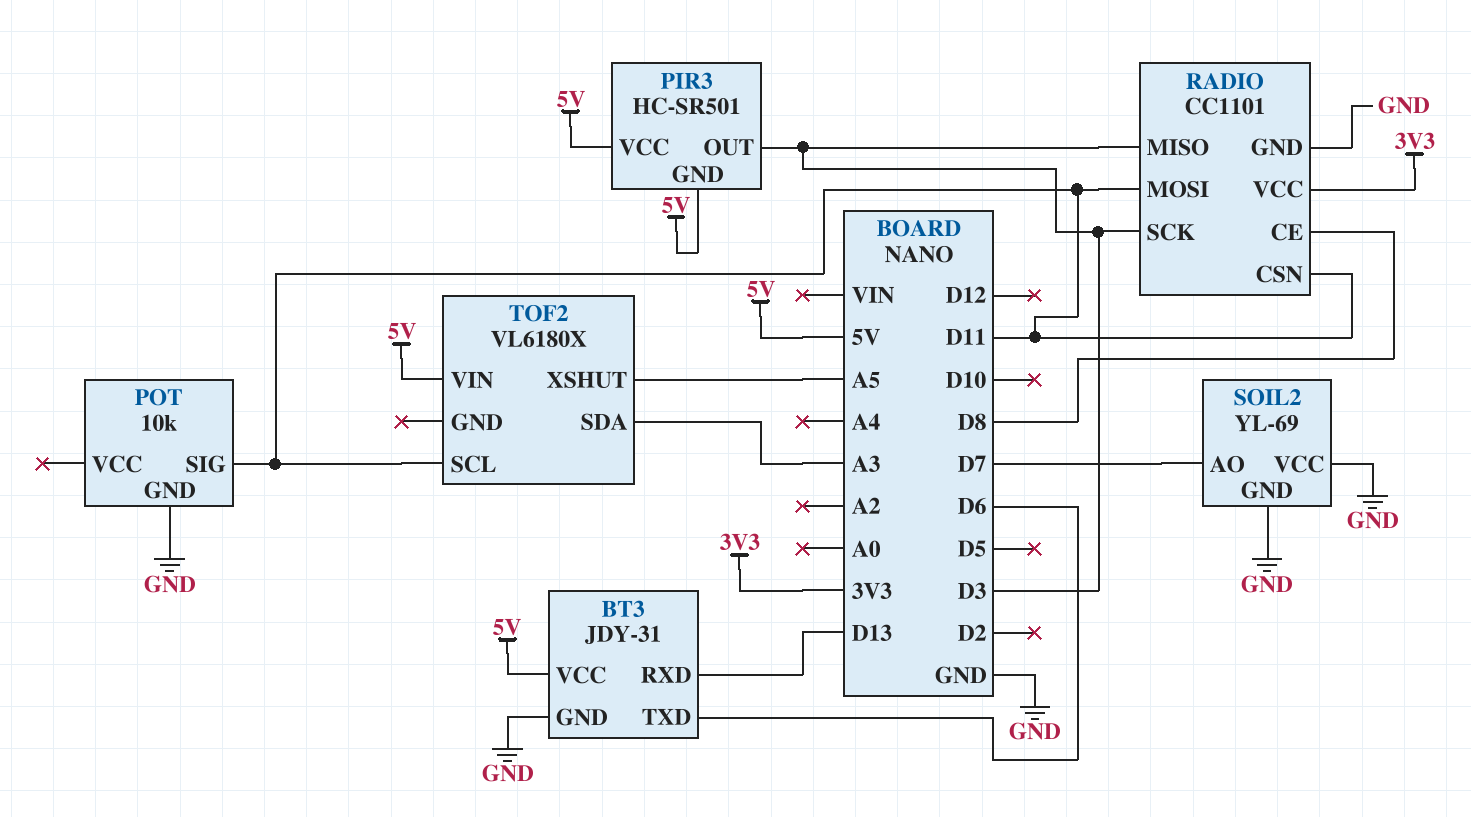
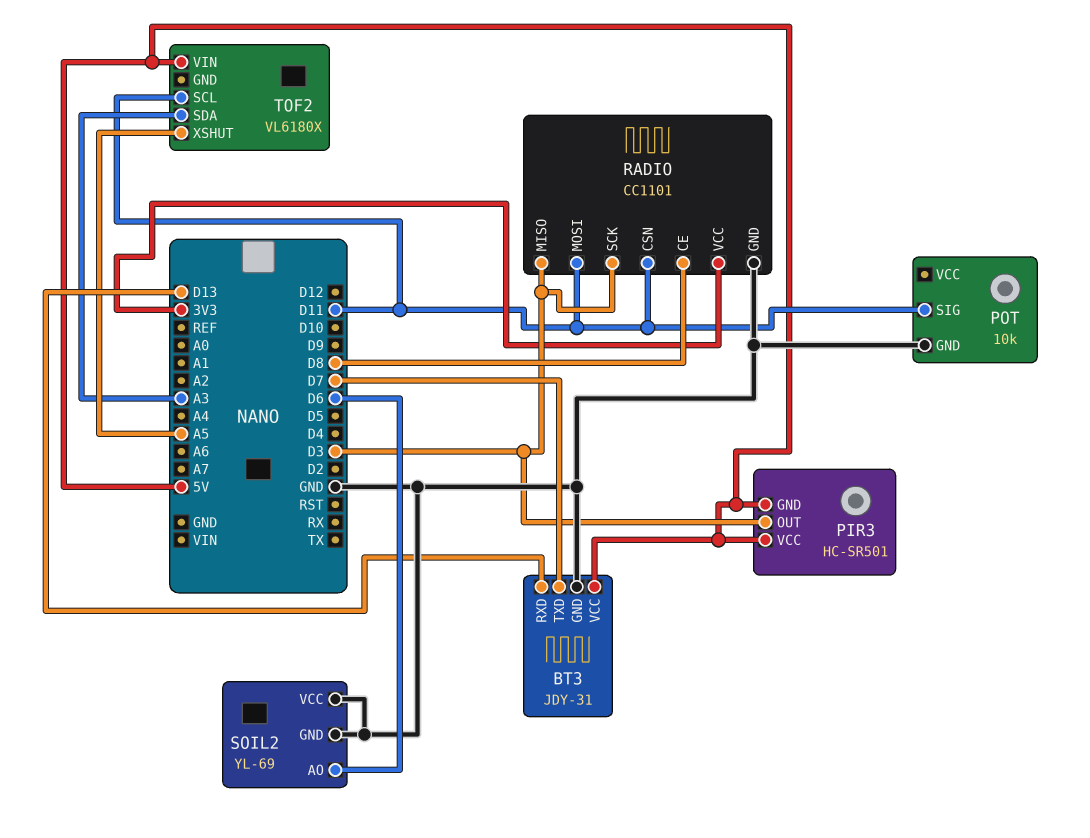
BT3 pin TXD: D6 -> D7
SOIL2 pin AO: D7 -> D6

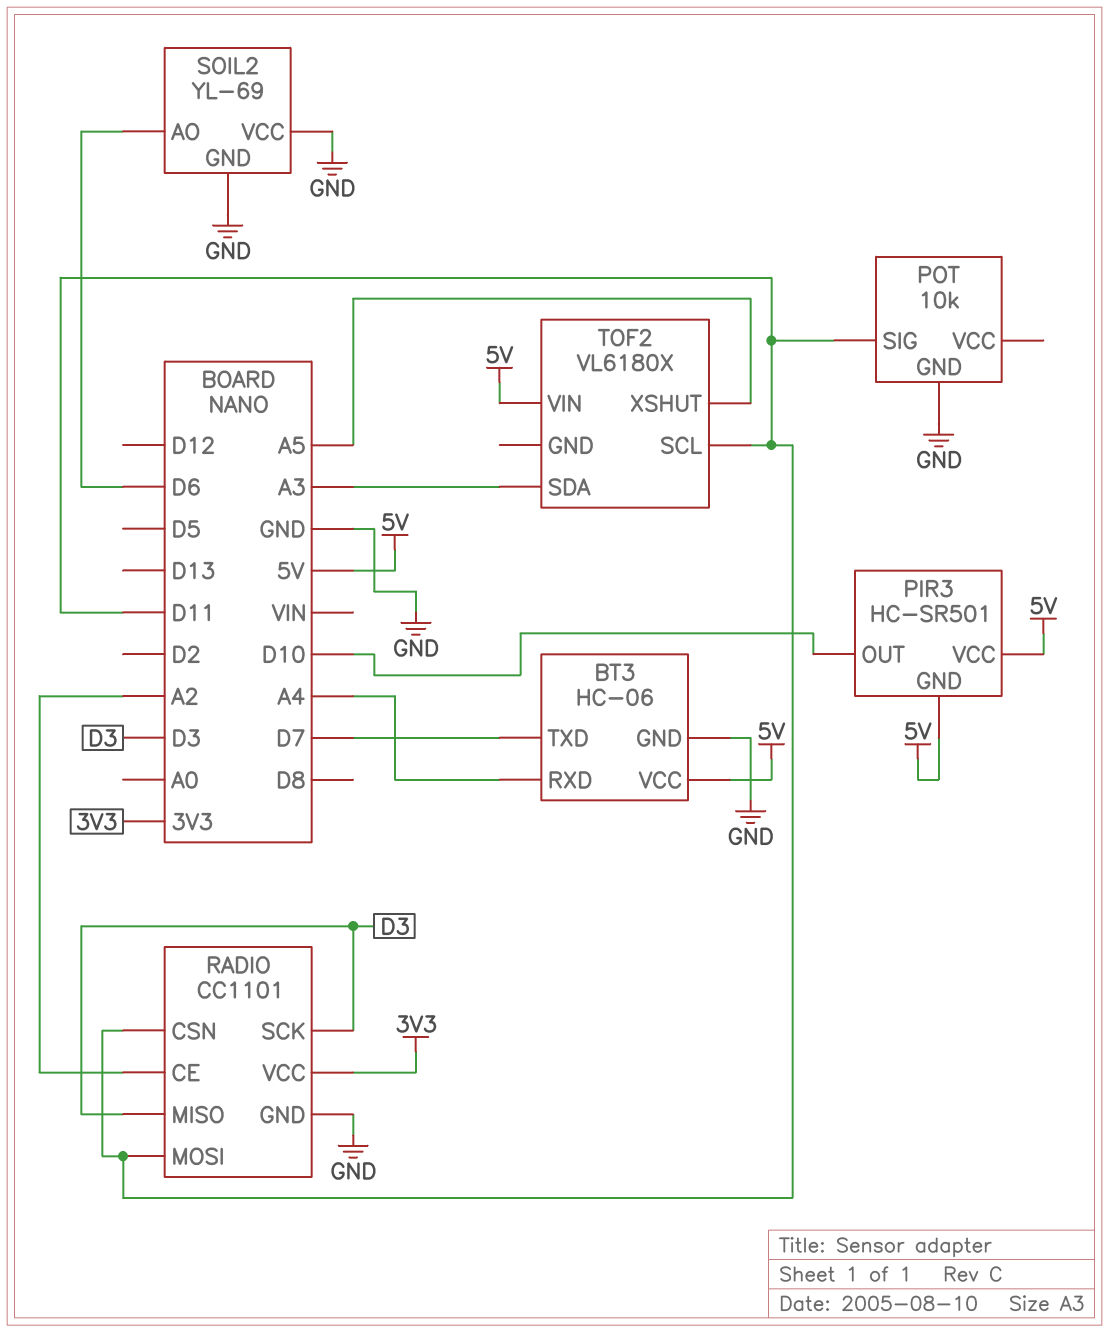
BT3: JDY-31 -> HC-06
BT3 pin RXD: D13 -> A4
PIR3 pin OUT: D3 -> D10
RADIO pin CE: D8 -> A2

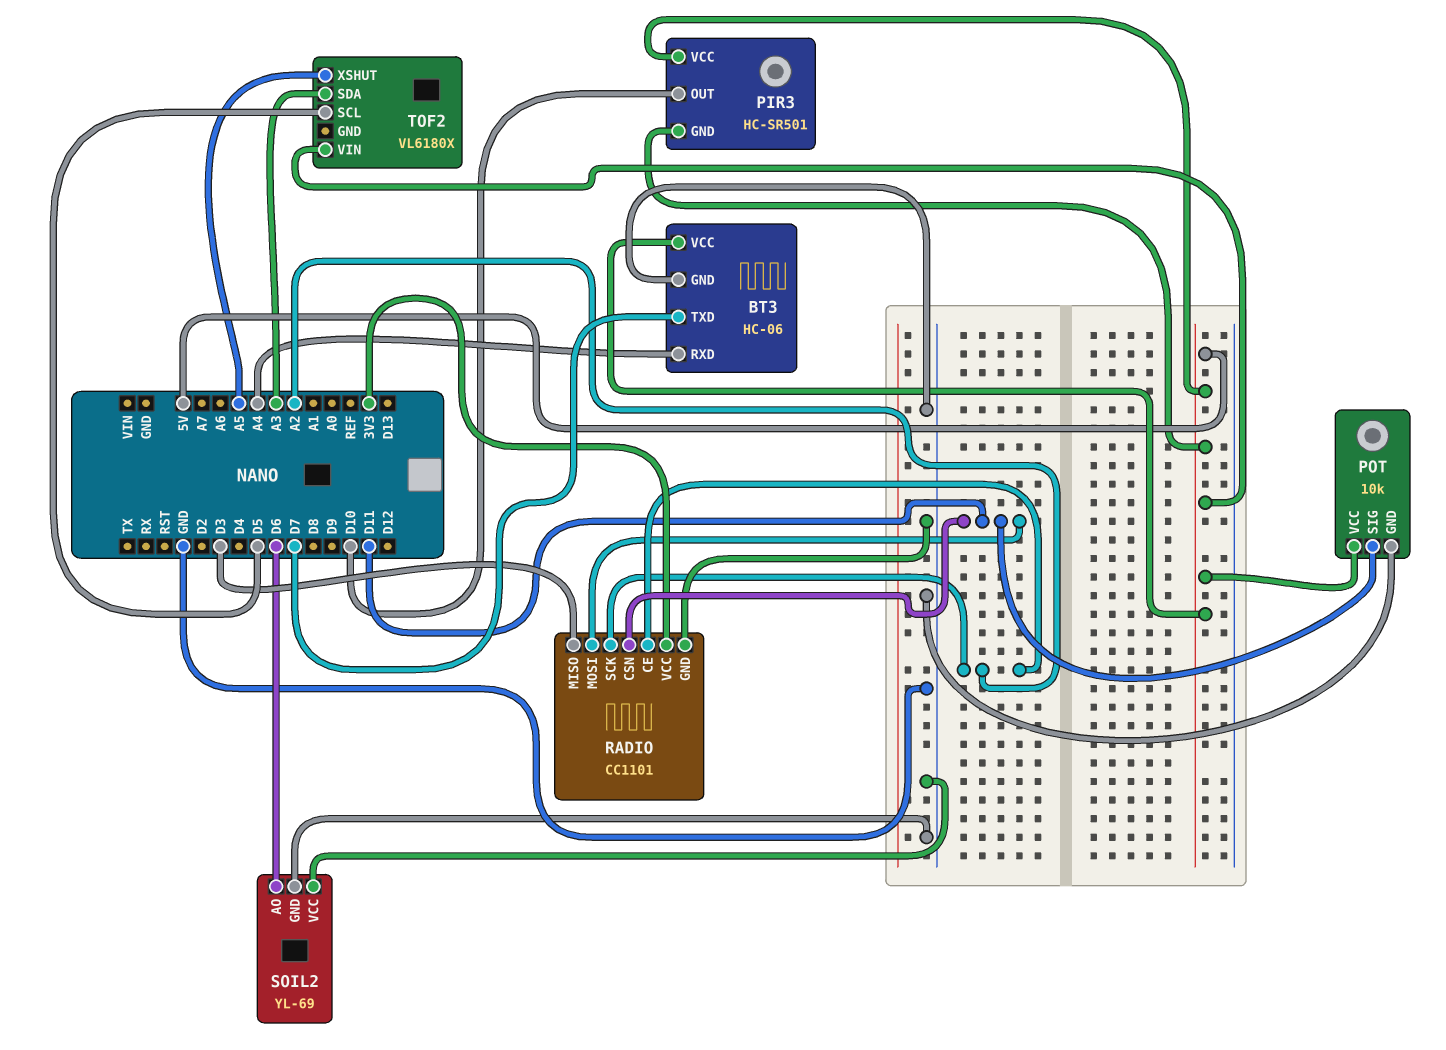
POT pin VCC: none -> 5V
RADIO pin SCK: D3 -> A2
TOF2 pin SCL: D11 -> D5

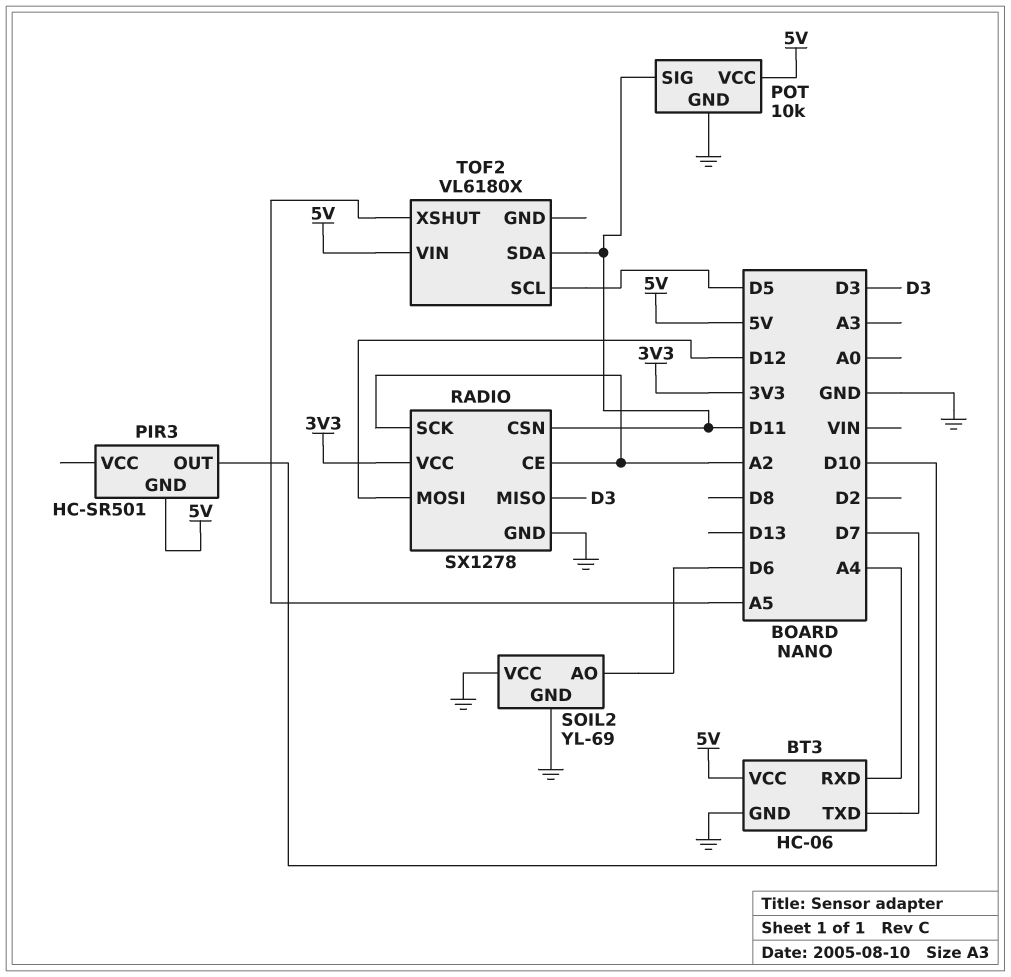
PIR3 pin VCC: 5V -> none
RADIO: CC1101 -> SX1278
RADIO pin MOSI: D11 -> D12
TOF2 pin SDA: A3 -> D11

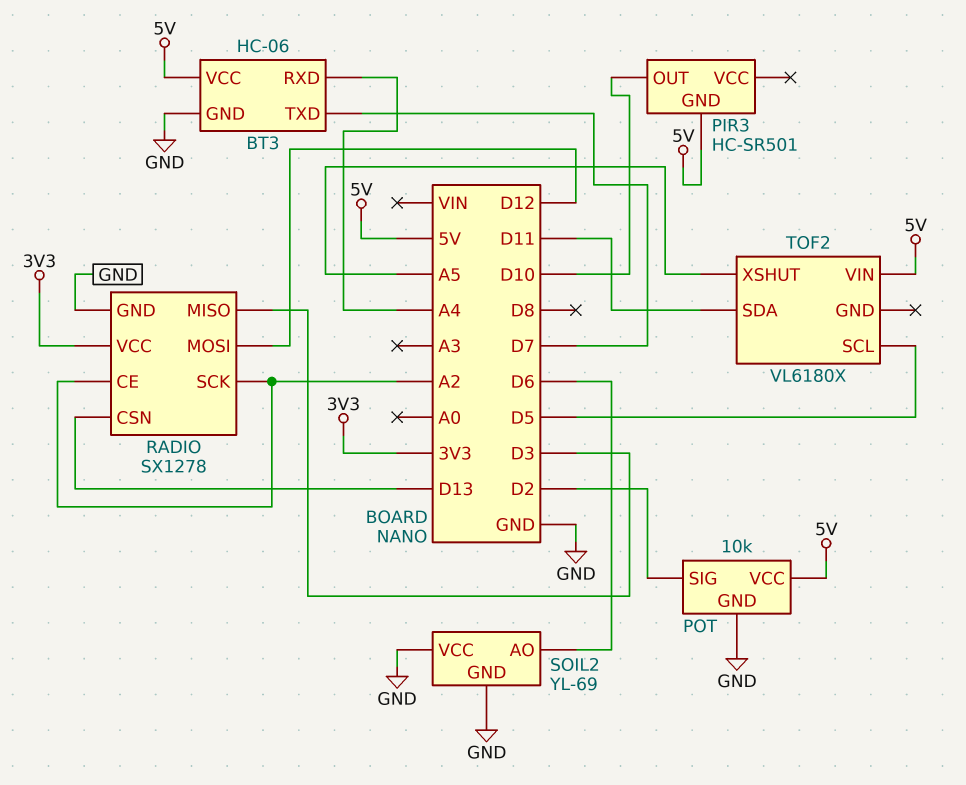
POT pin SIG: D11 -> D2
RADIO pin CSN: D11 -> D13

